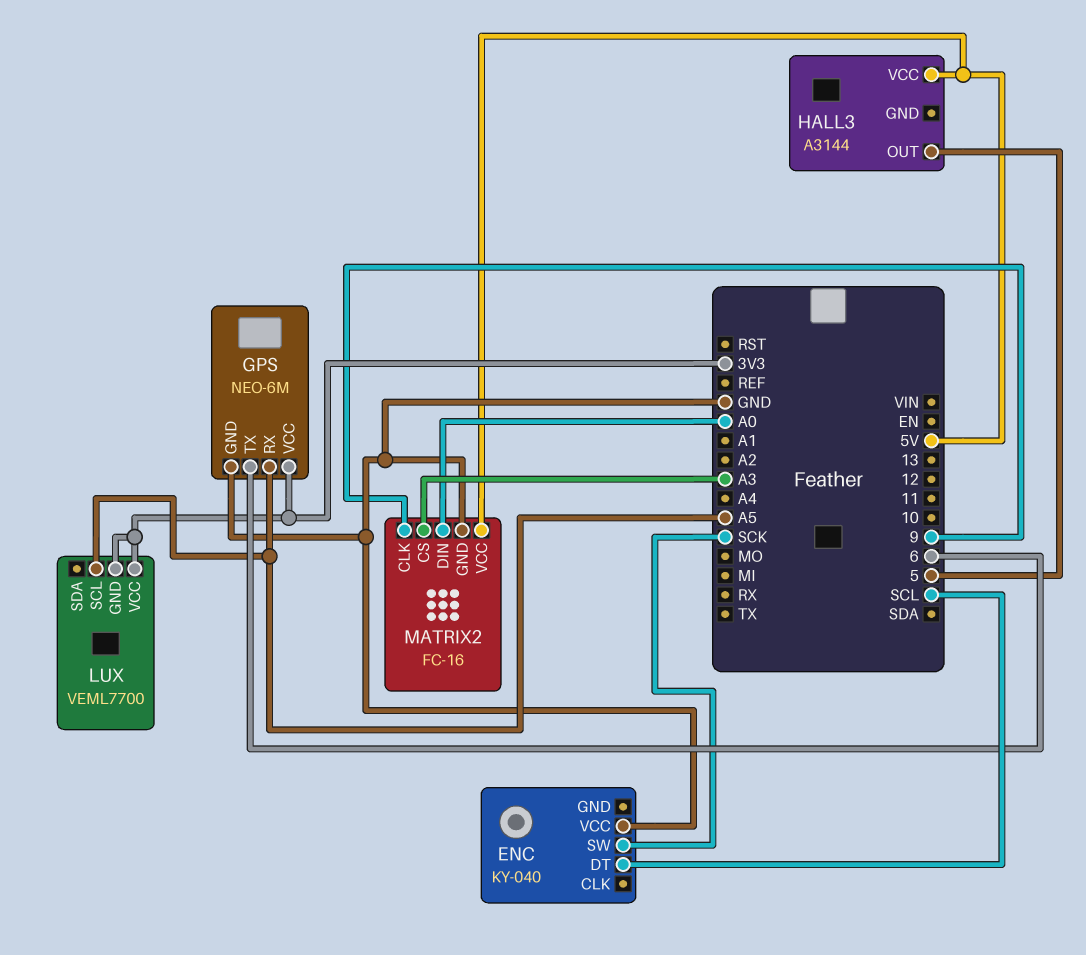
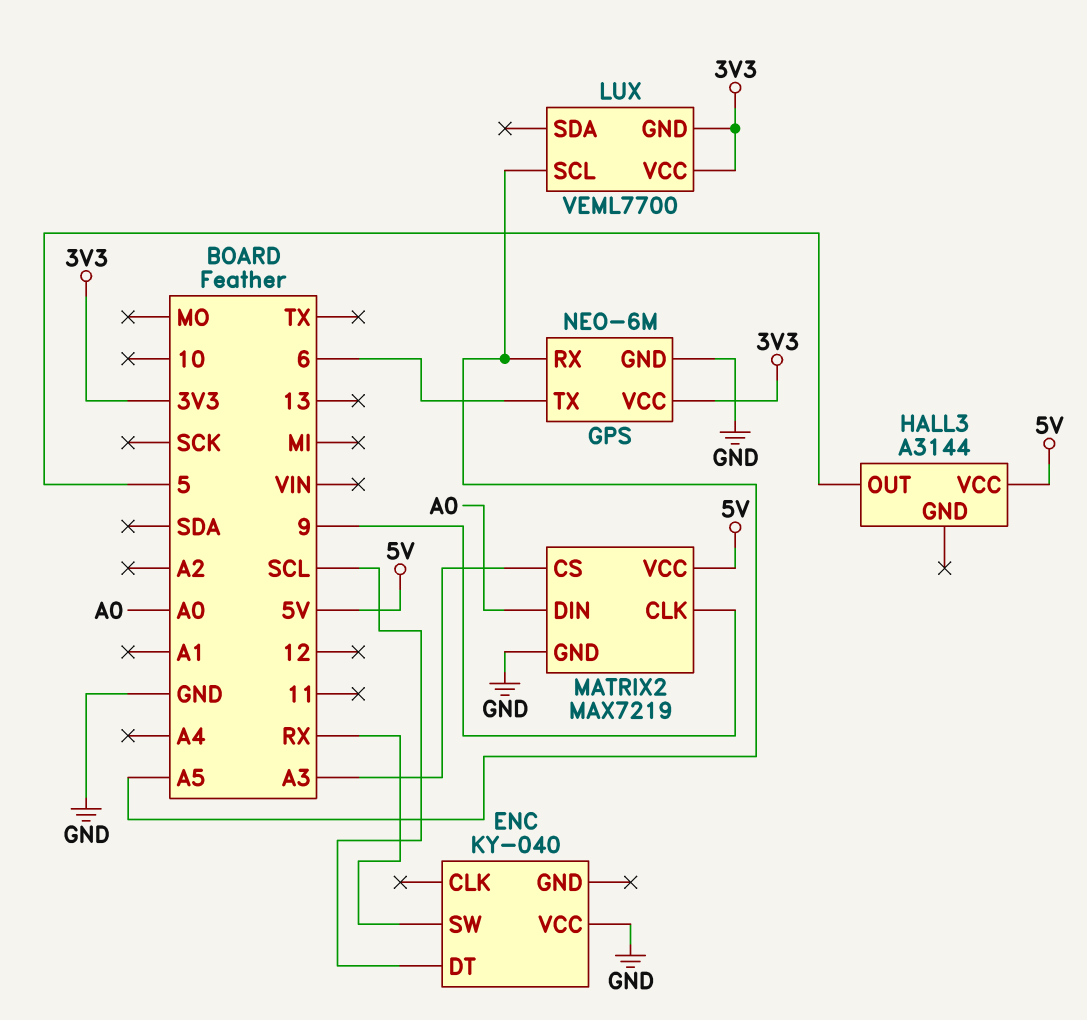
ENC pin SW: SCK -> RX
MATRIX2: FC-16 -> MAX7219

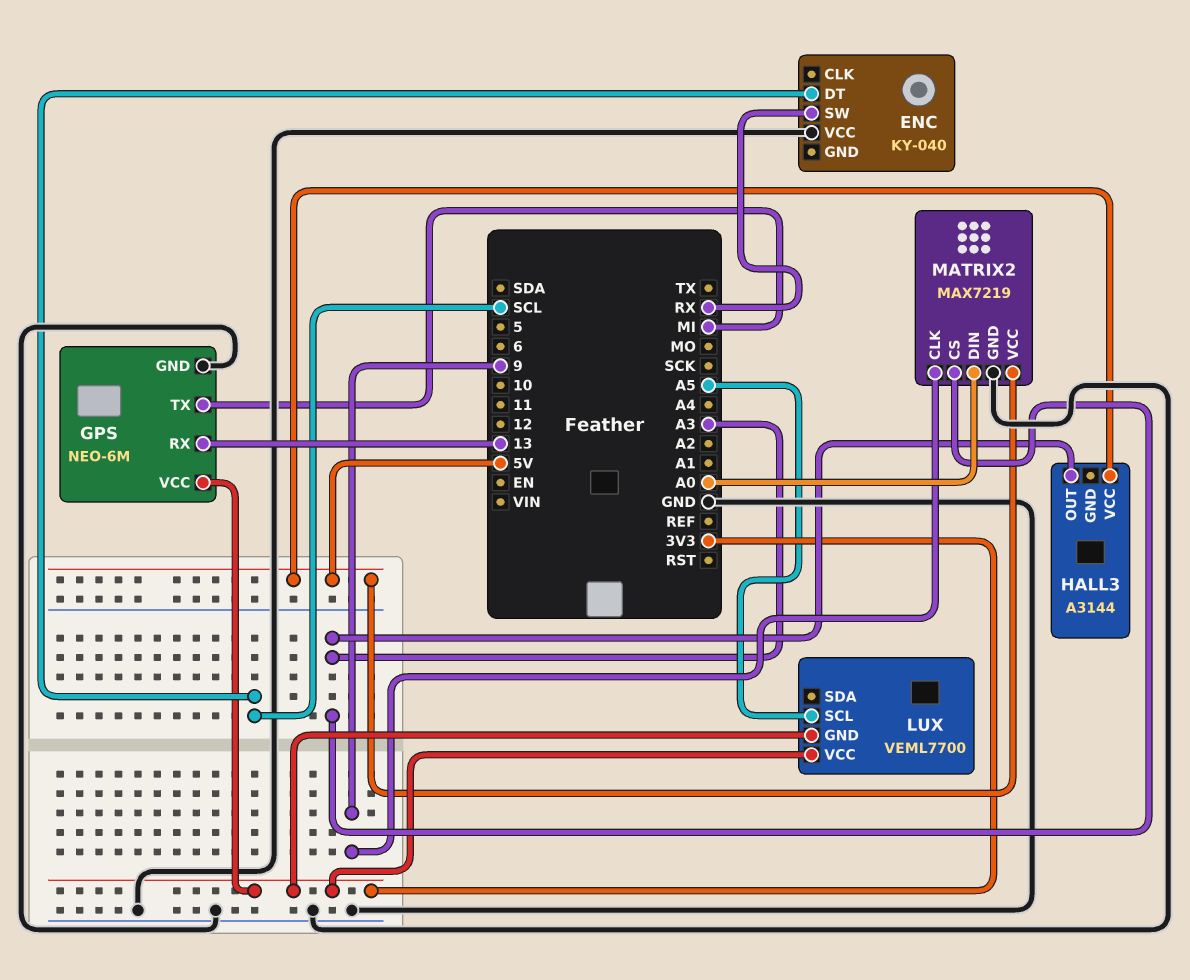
GPS pin RX: A5 -> 13
GPS pin TX: 6 -> MI
HALL3 pin OUT: 5 -> A3

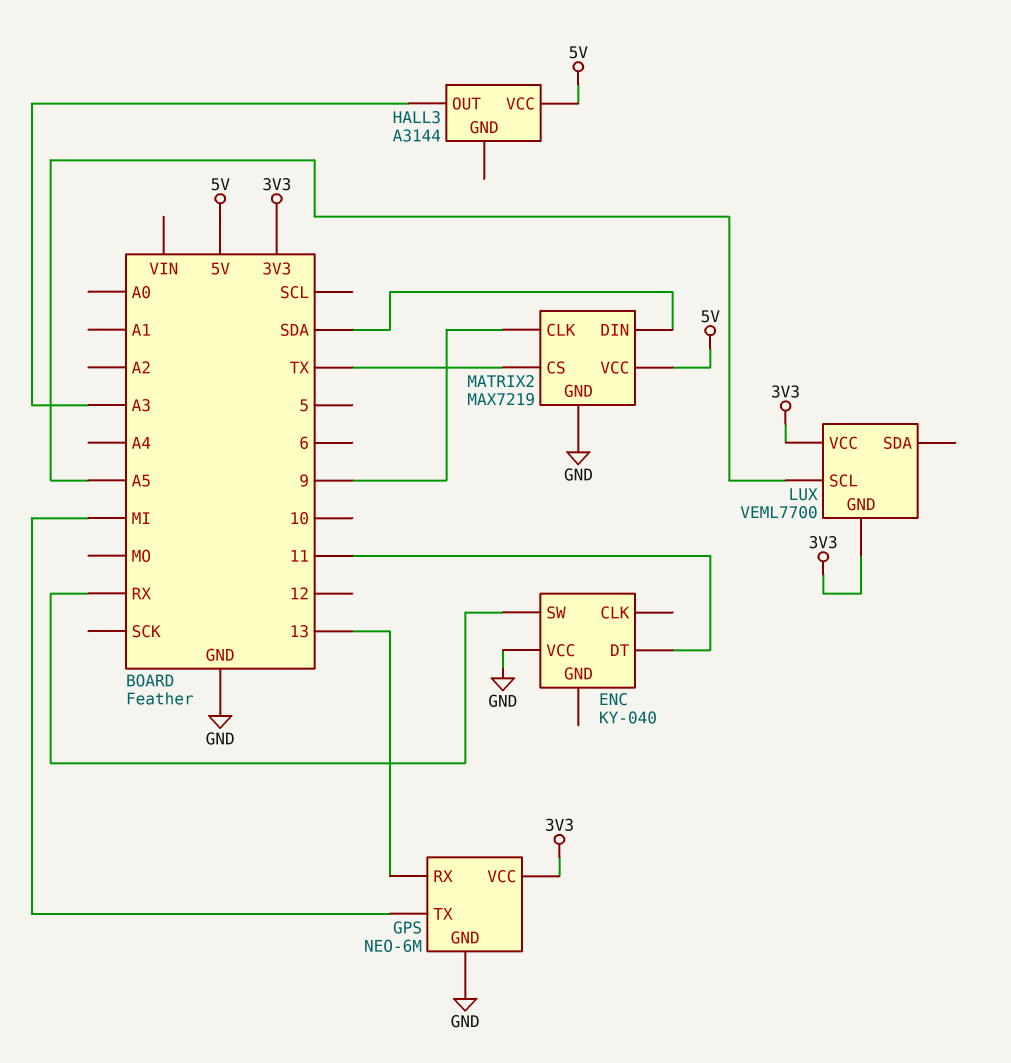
ENC pin DT: SCL -> 11
MATRIX2 pin CS: A3 -> TX
MATRIX2 pin DIN: A0 -> SDA

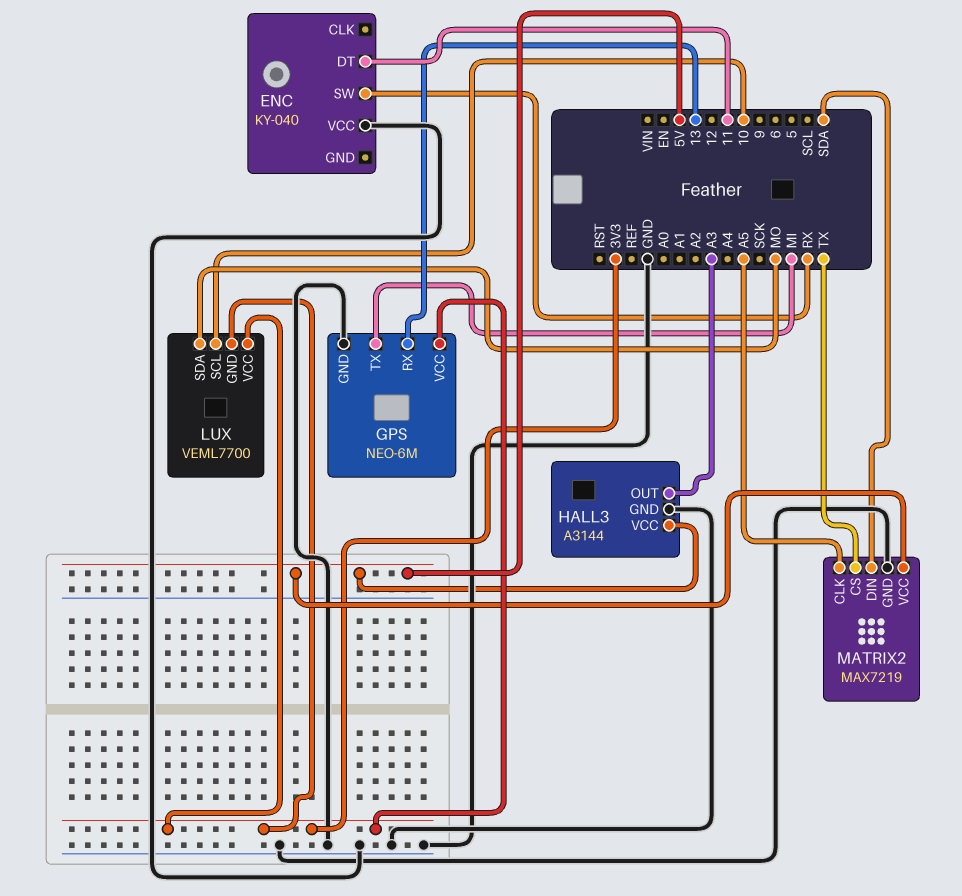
HALL3 pin GND: none -> GND
LUX pin SCL: A5 -> 10
LUX pin SDA: none -> MO
MATRIX2 pin CLK: 9 -> A5

